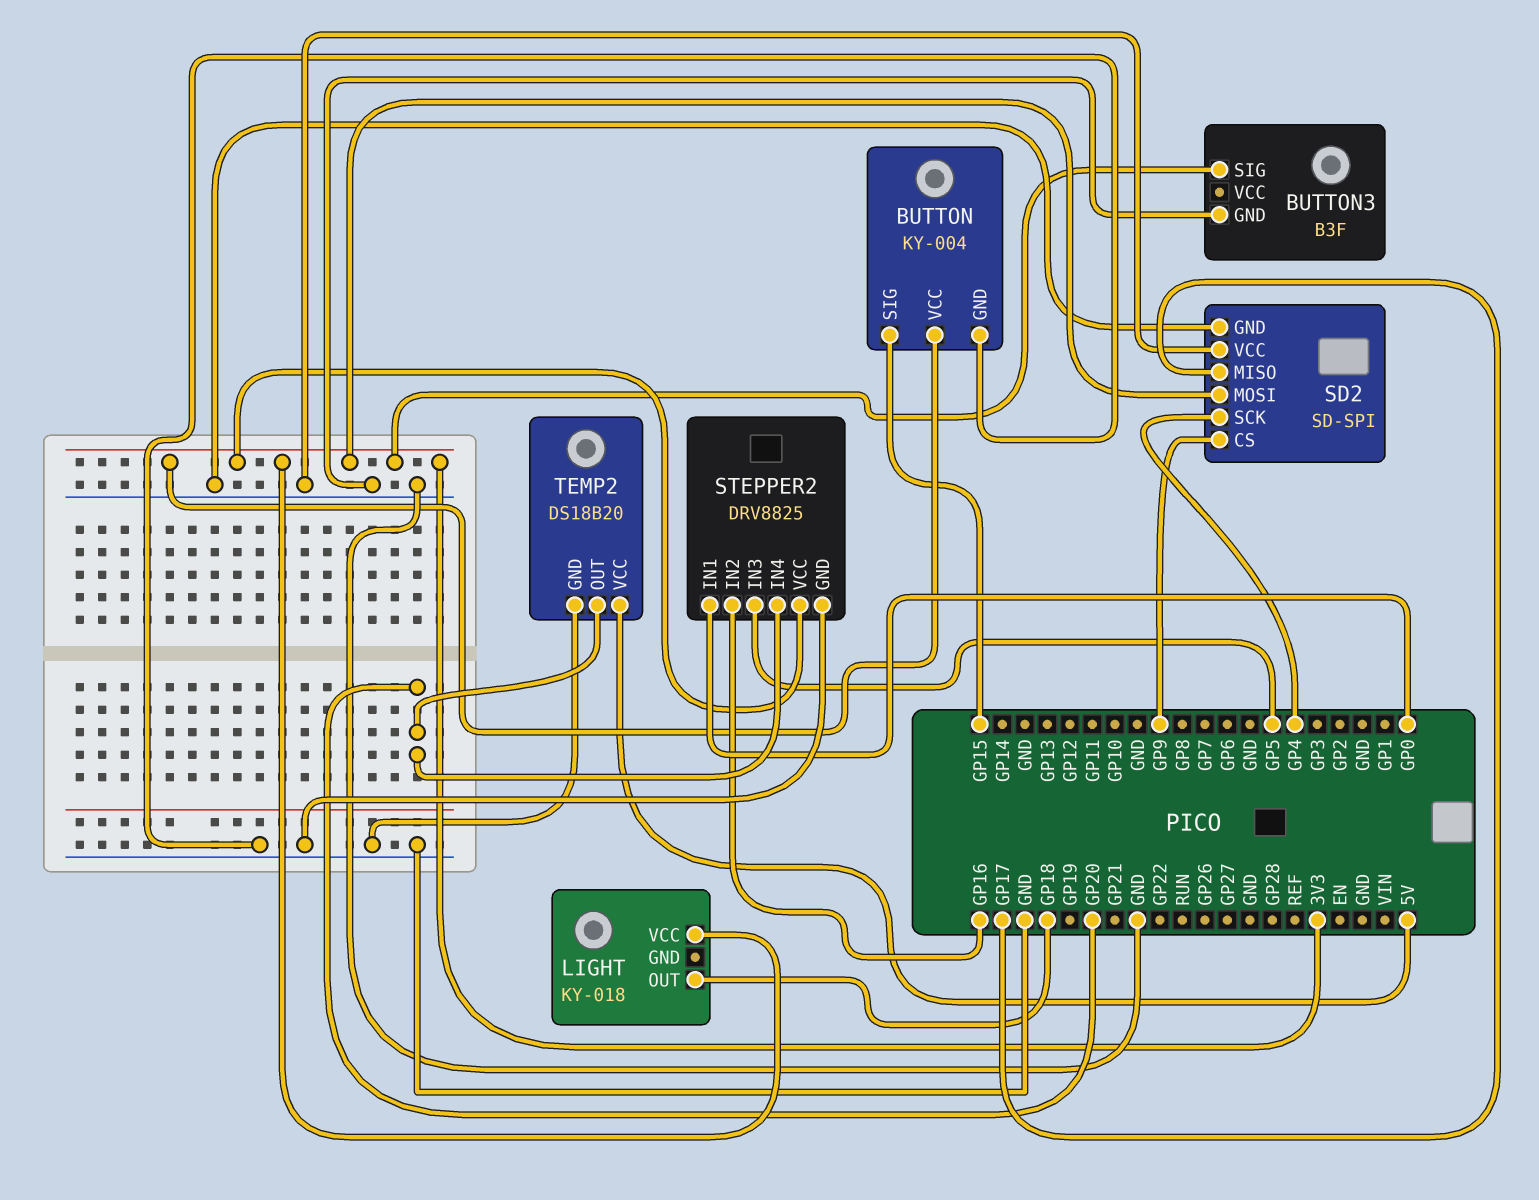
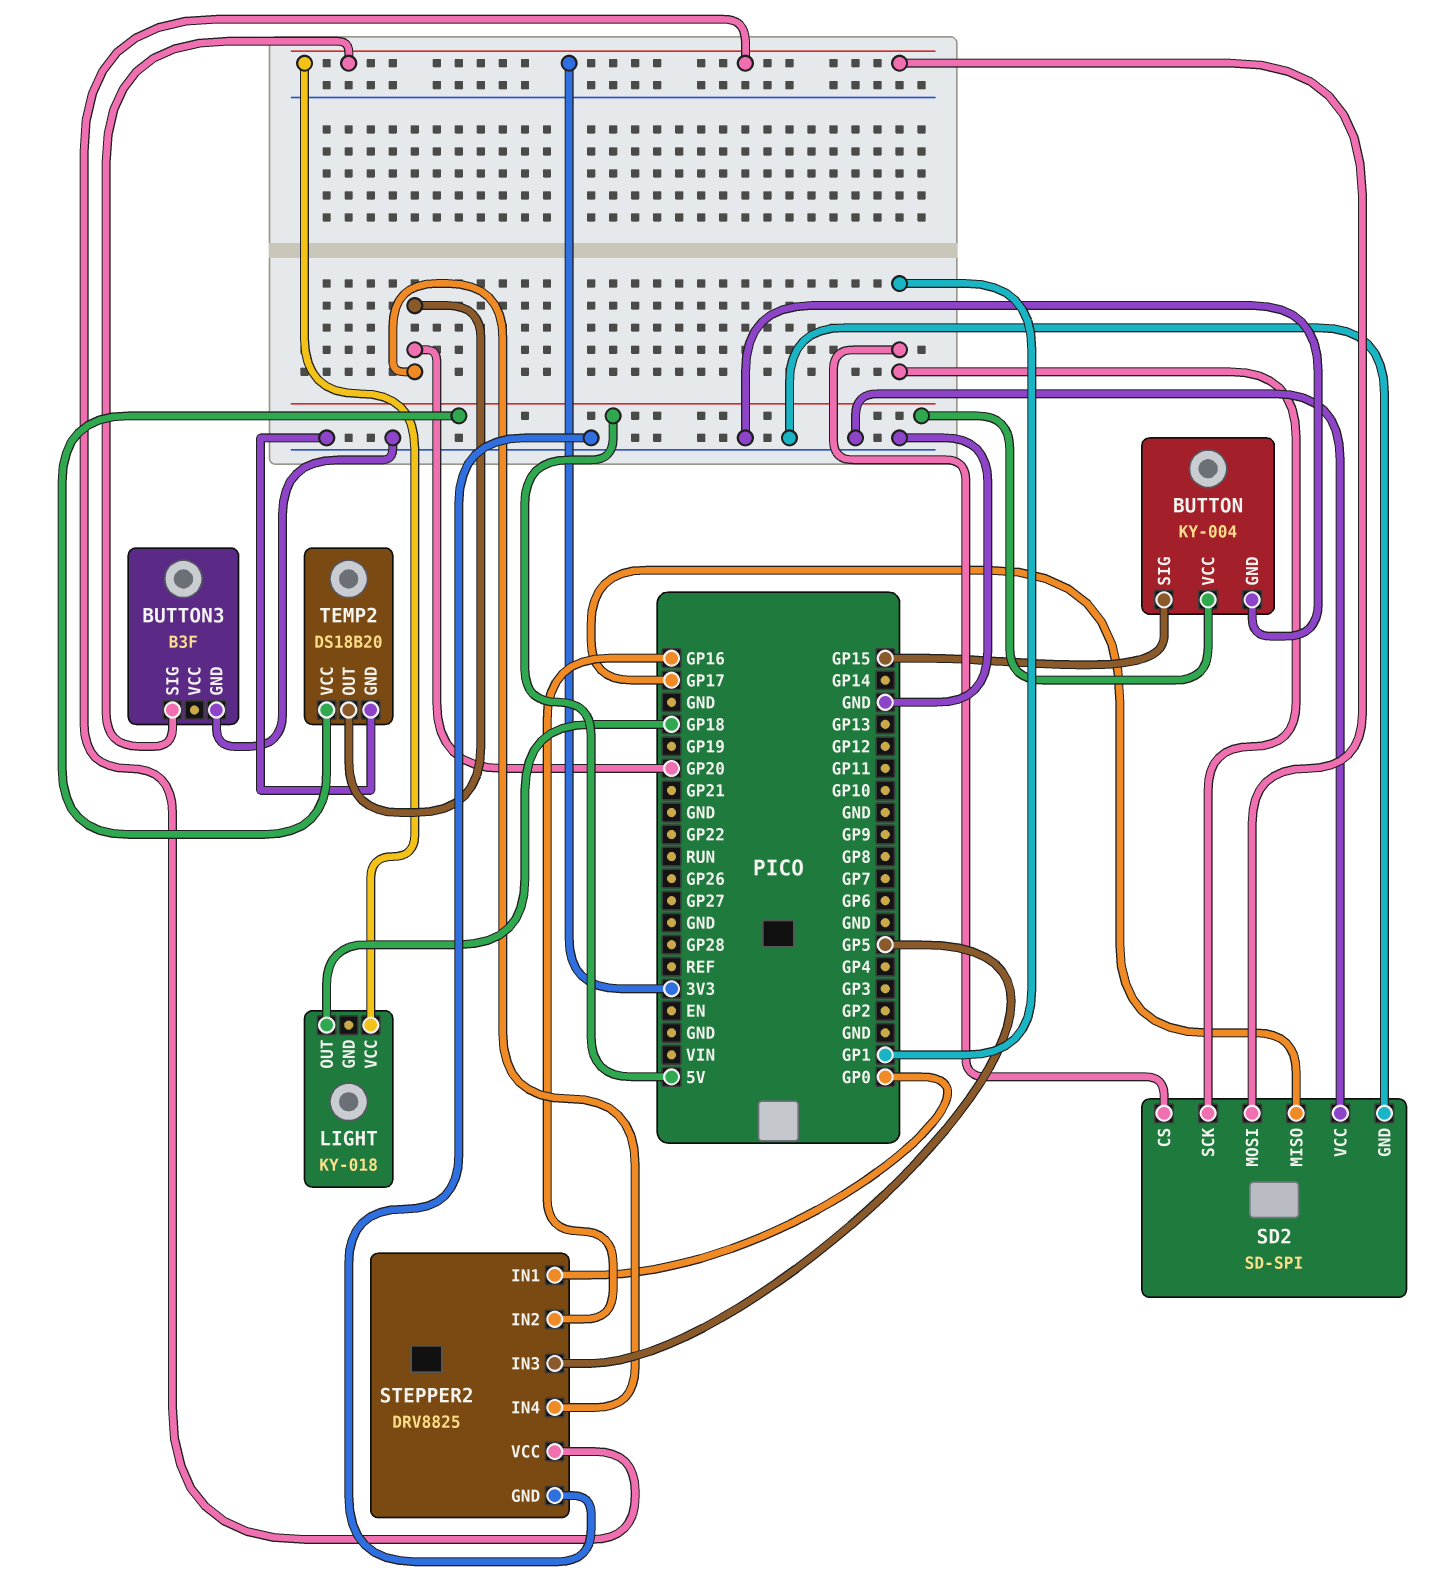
BUTTON pin VCC: 3V3 -> 5V
SD2 pin CS: GP9 -> GP1
SD2 pin SCK: GP4 -> GP1

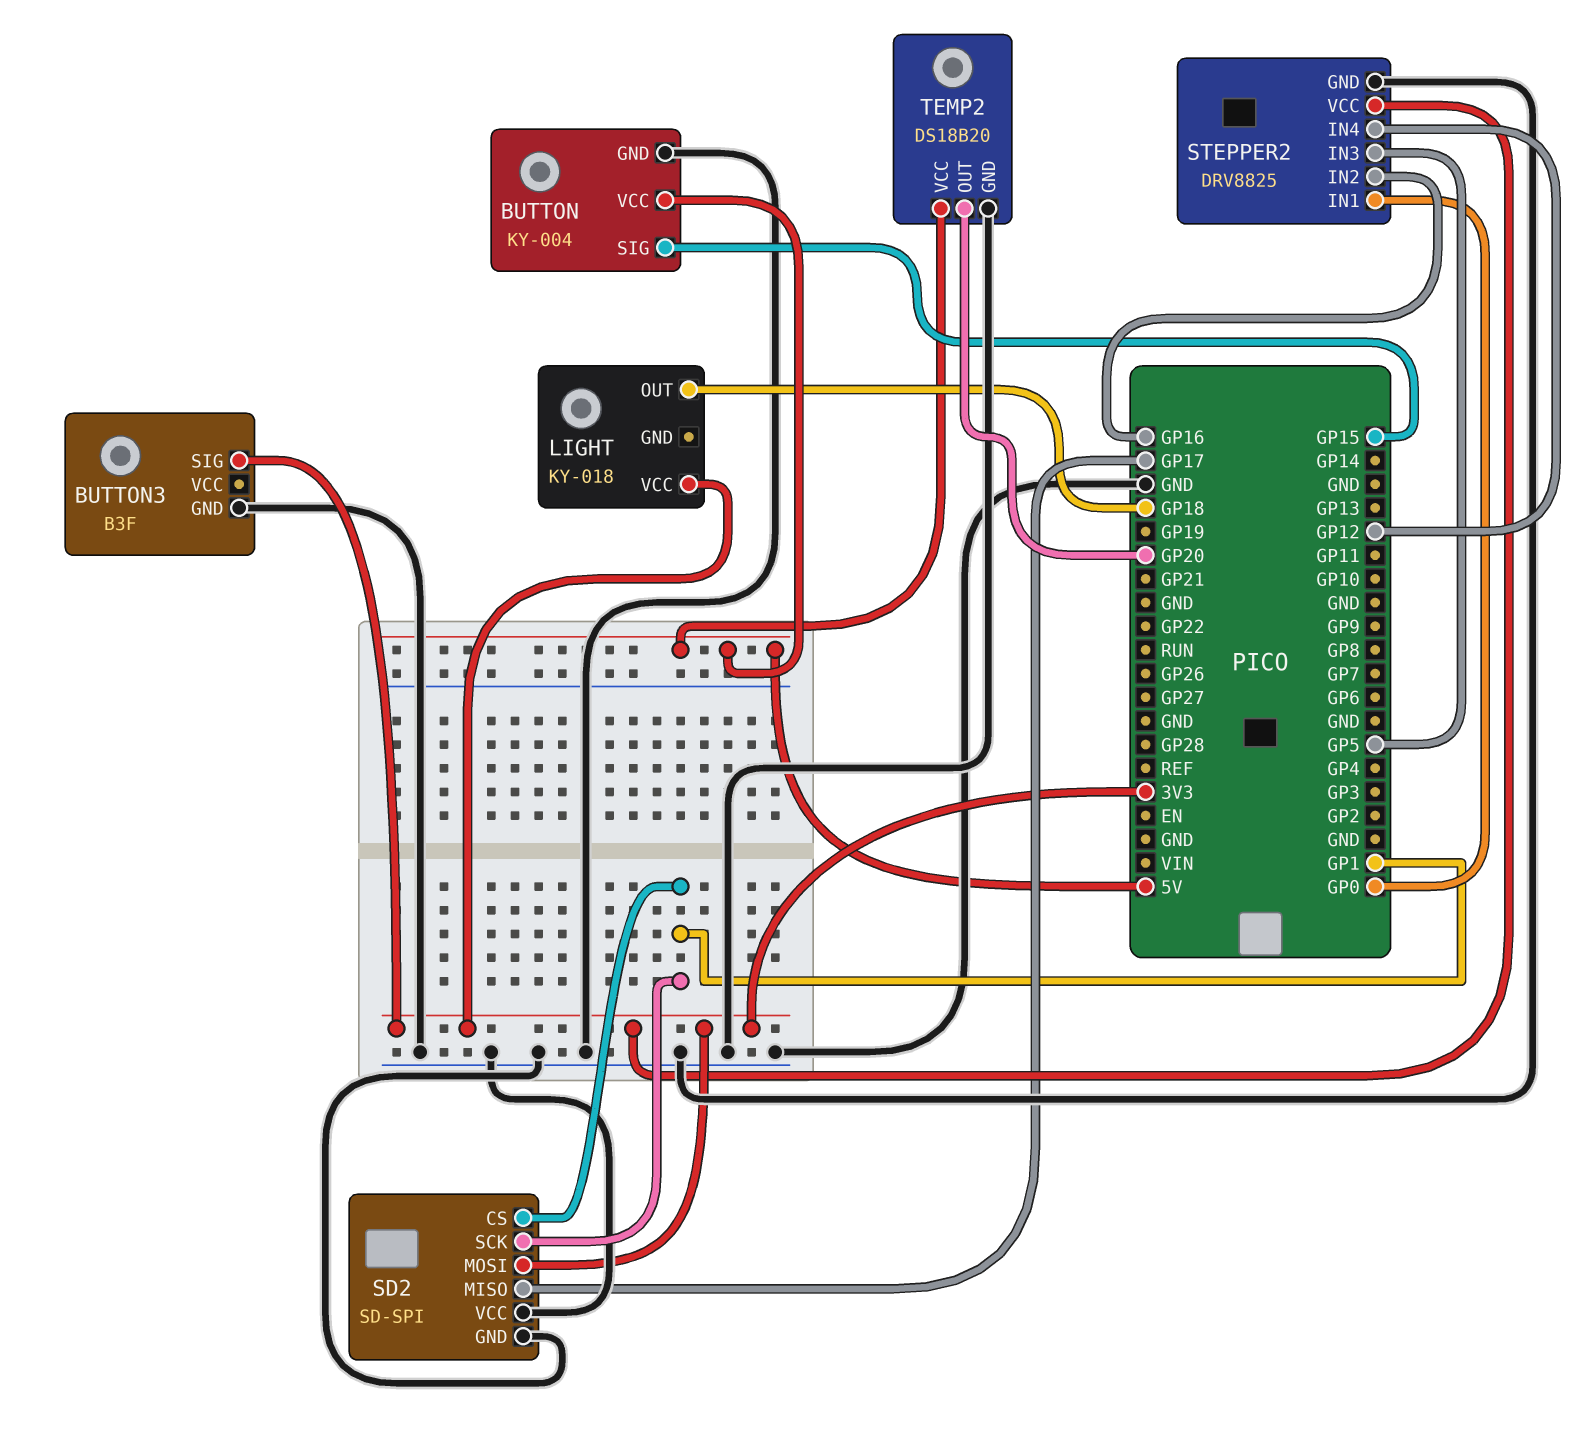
STEPPER2 pin IN4: GP20 -> GP12

